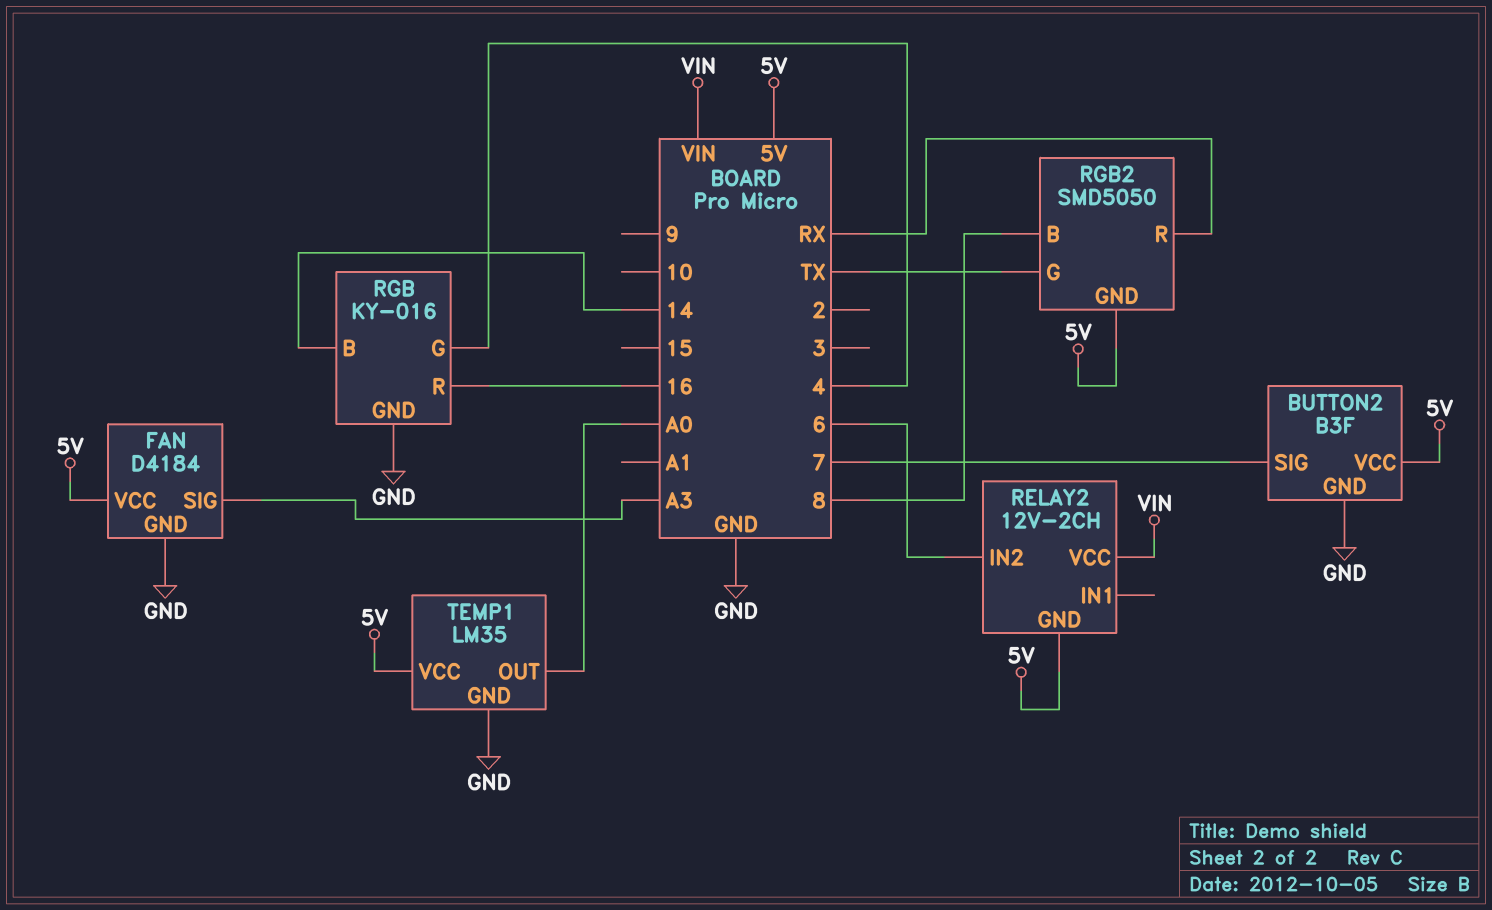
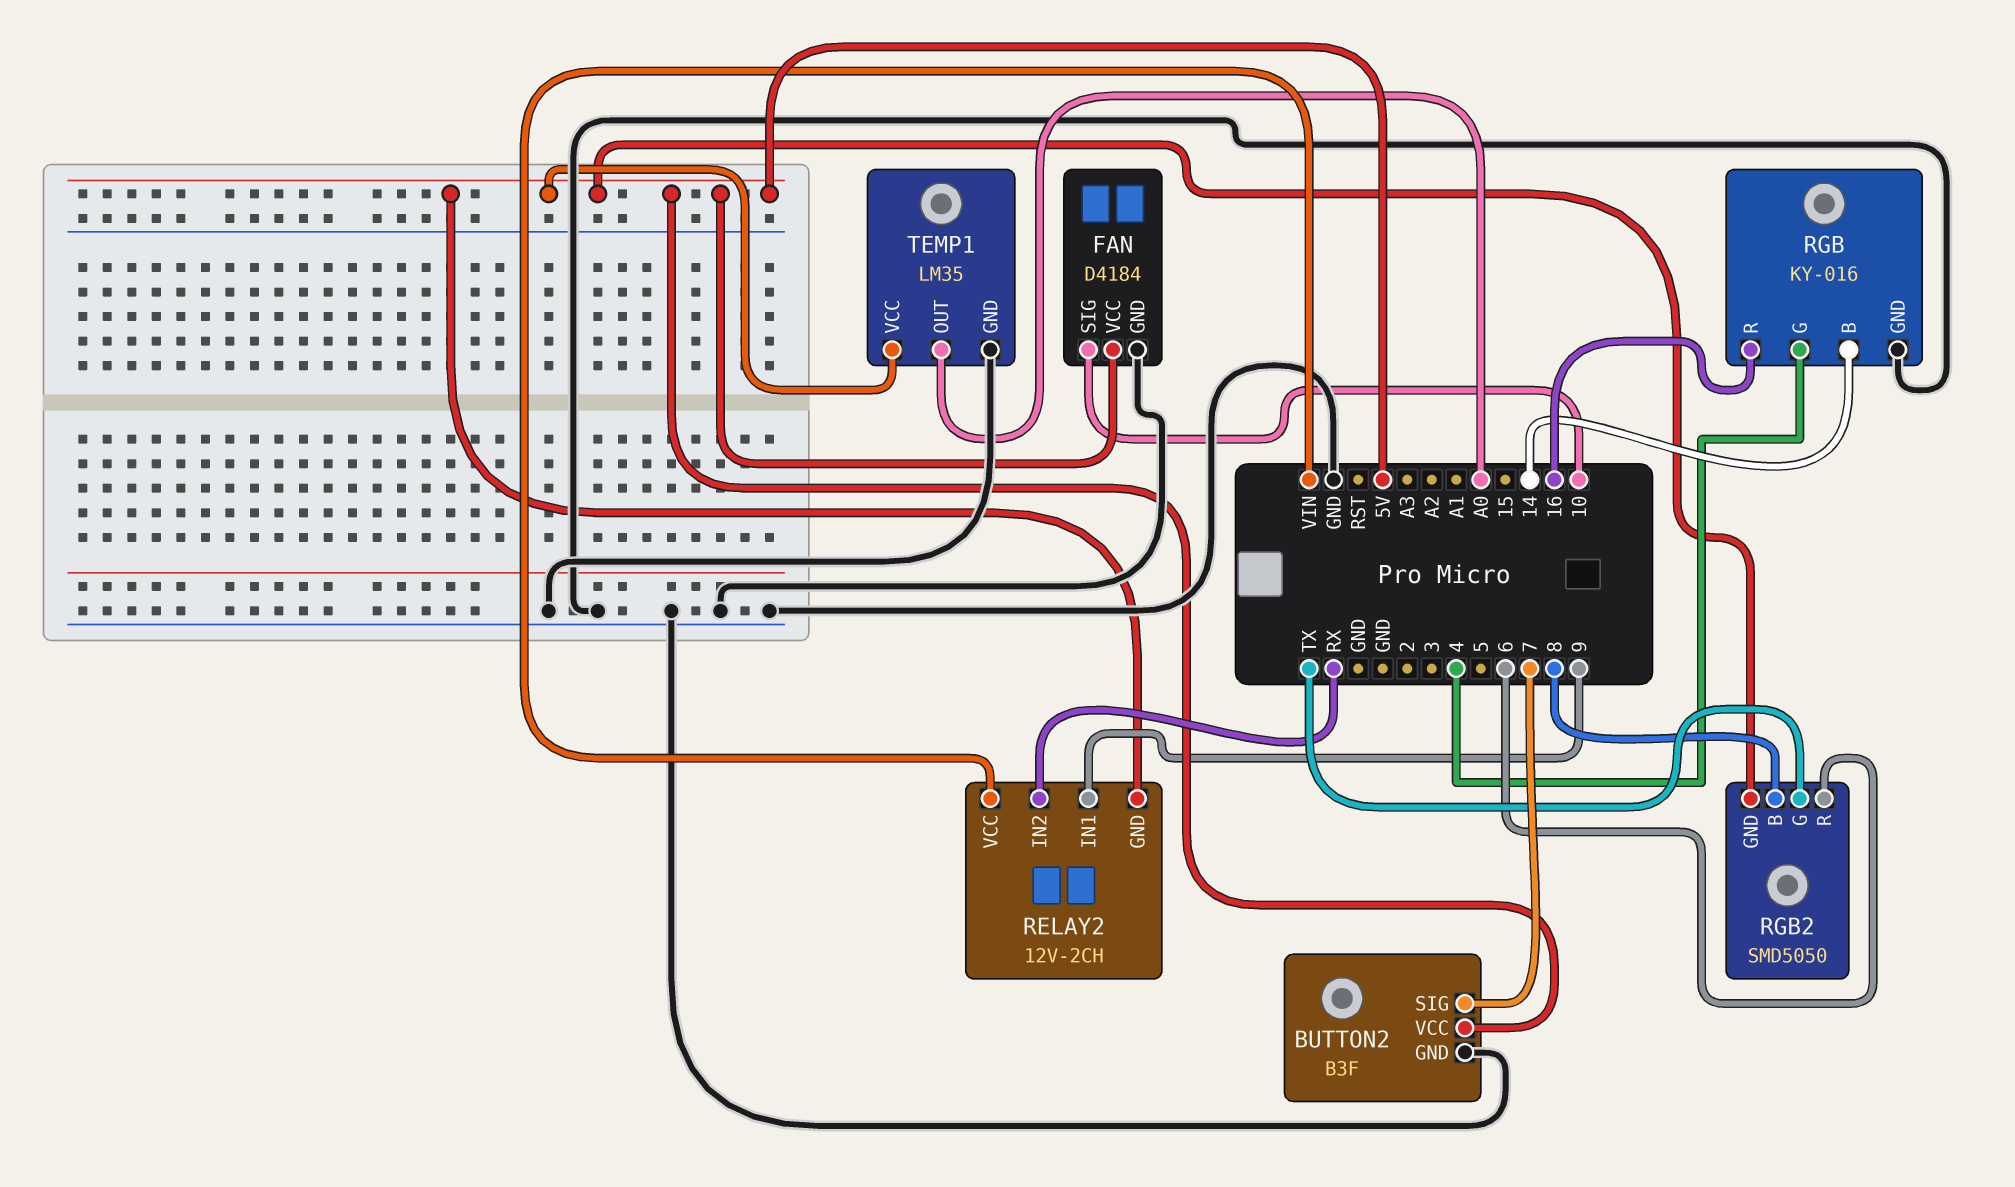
FAN pin SIG: A3 -> 10
RELAY2 pin IN1: none -> 9
RELAY2 pin IN2: 6 -> RX
RGB2 pin R: RX -> 6

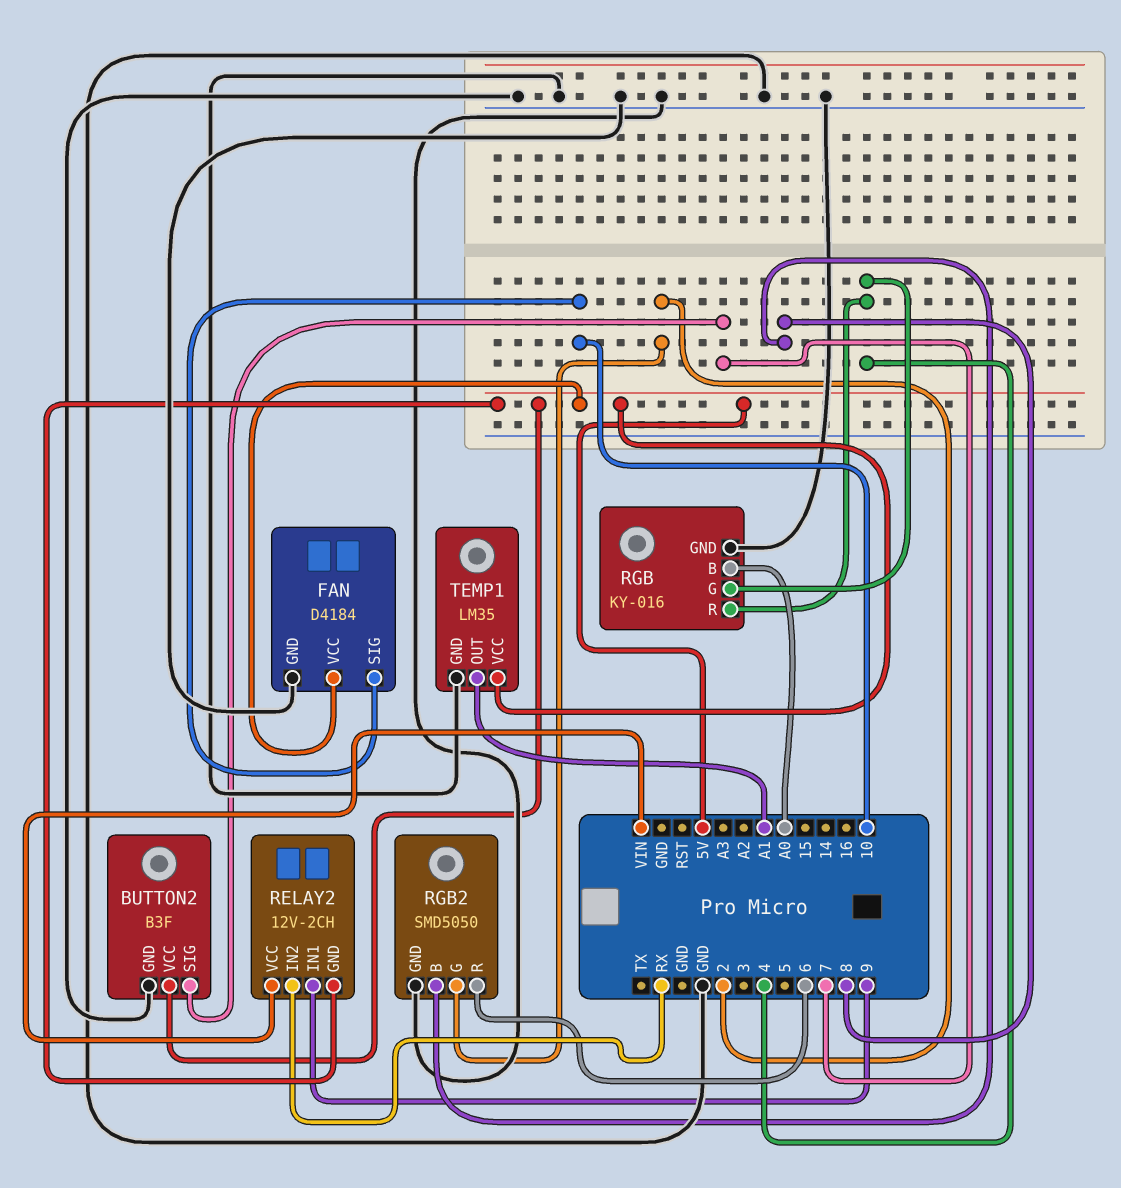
RGB pin B: 14 -> A0
RGB pin R: 16 -> 4
RGB2 pin G: TX -> 2
RGB2 pin GND: 5V -> GND
TEMP1 pin OUT: A0 -> A1

